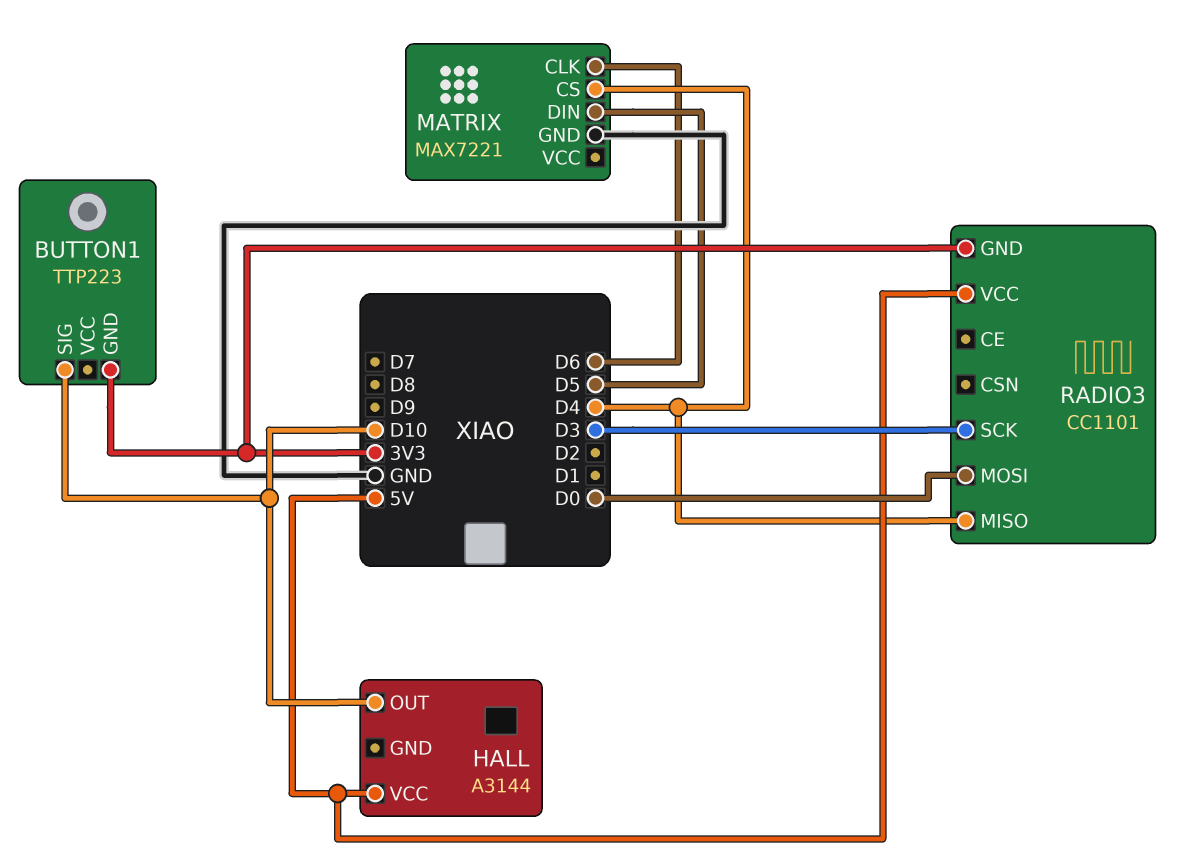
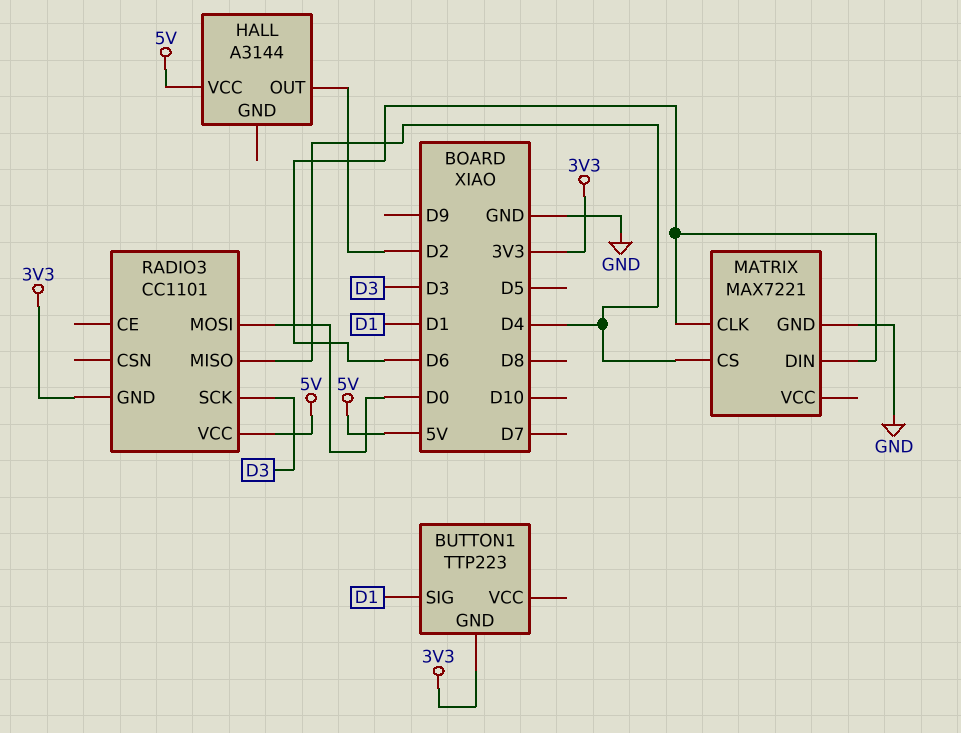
BUTTON1 pin SIG: D10 -> D1
HALL pin OUT: D10 -> D2
MATRIX pin DIN: D5 -> D6

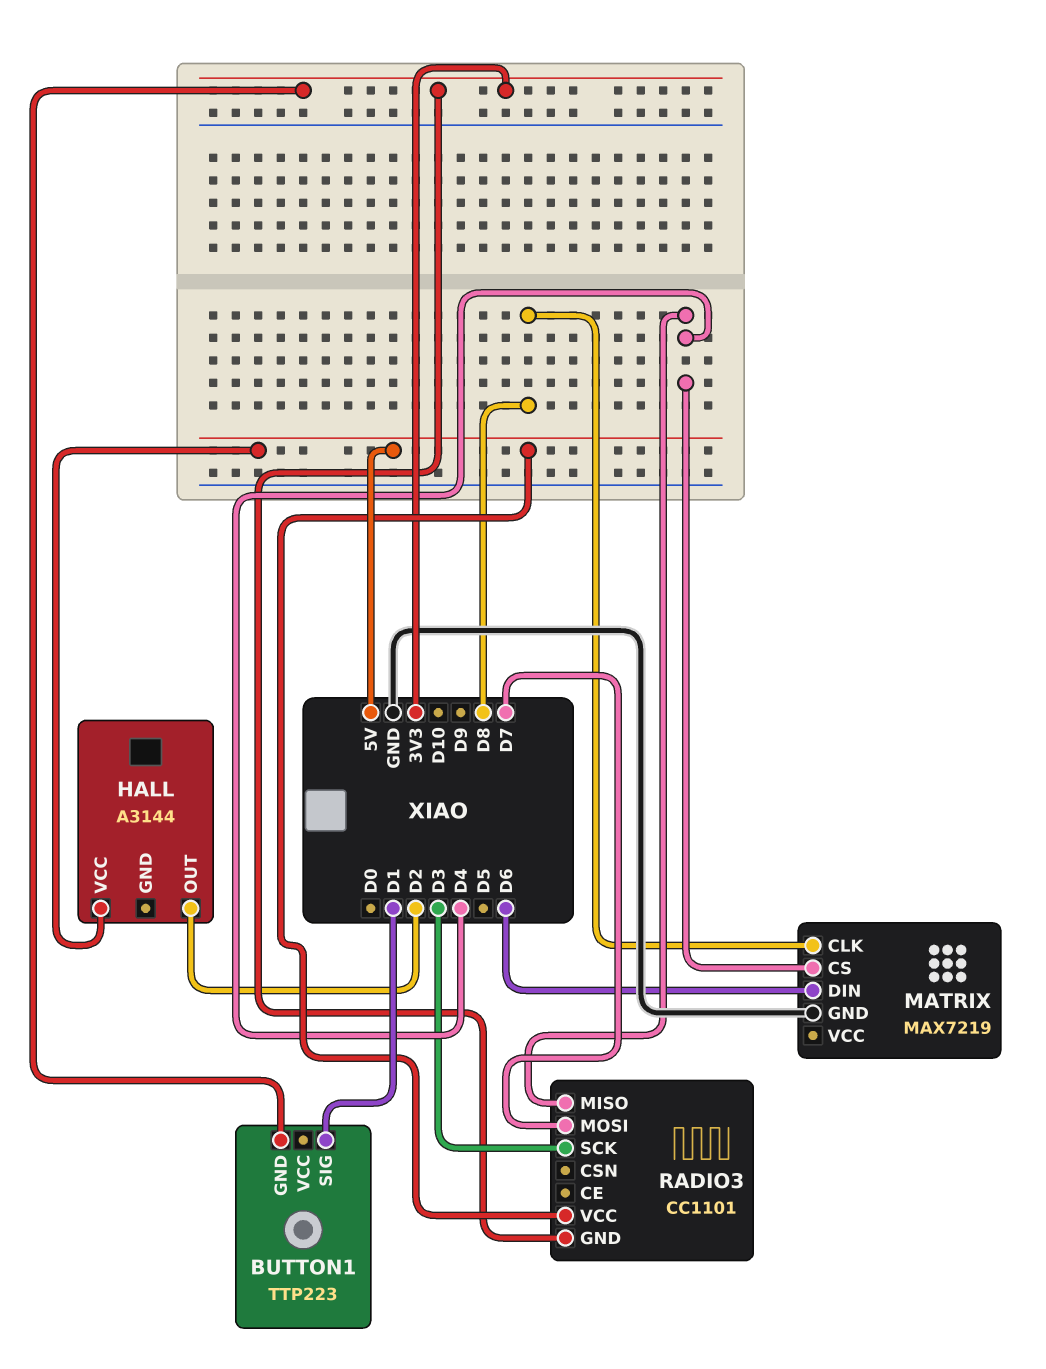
MATRIX: MAX7221 -> MAX7219
MATRIX pin CLK: D6 -> D8
RADIO3 pin MOSI: D0 -> D7

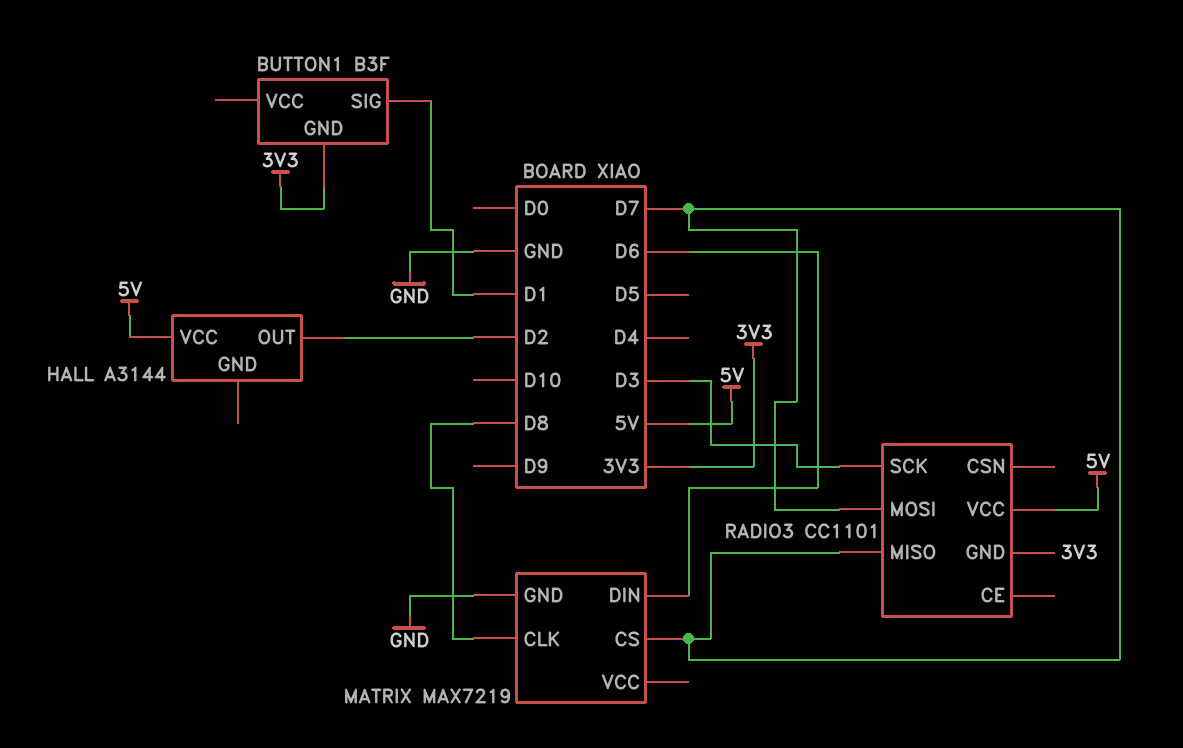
BUTTON1: TTP223 -> B3F
MATRIX pin CS: D4 -> D7
RADIO3 pin MISO: D4 -> D7

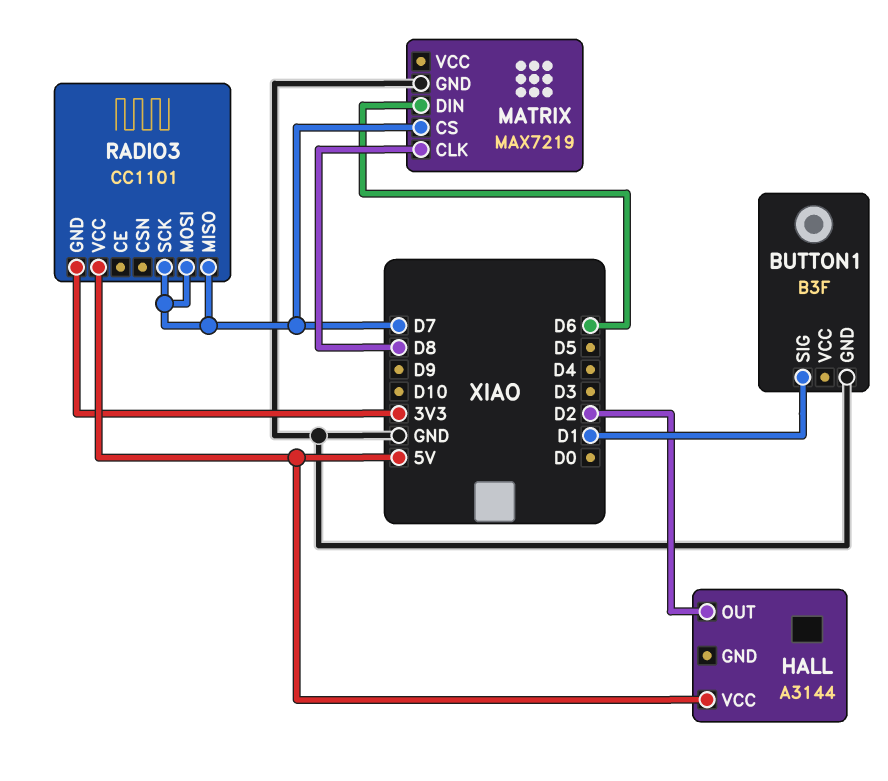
BUTTON1 pin GND: 3V3 -> GND
RADIO3 pin SCK: D3 -> D7

